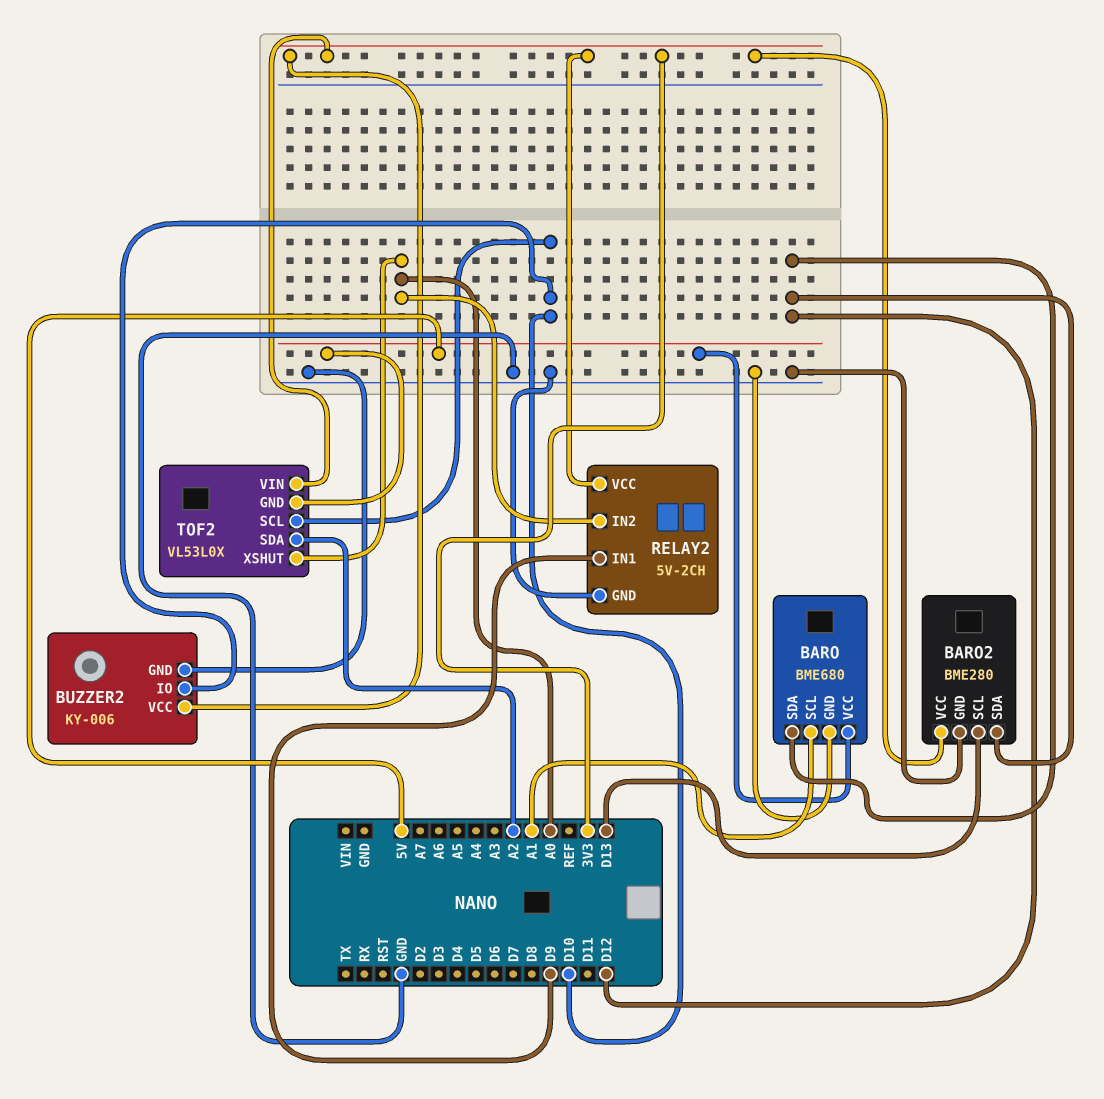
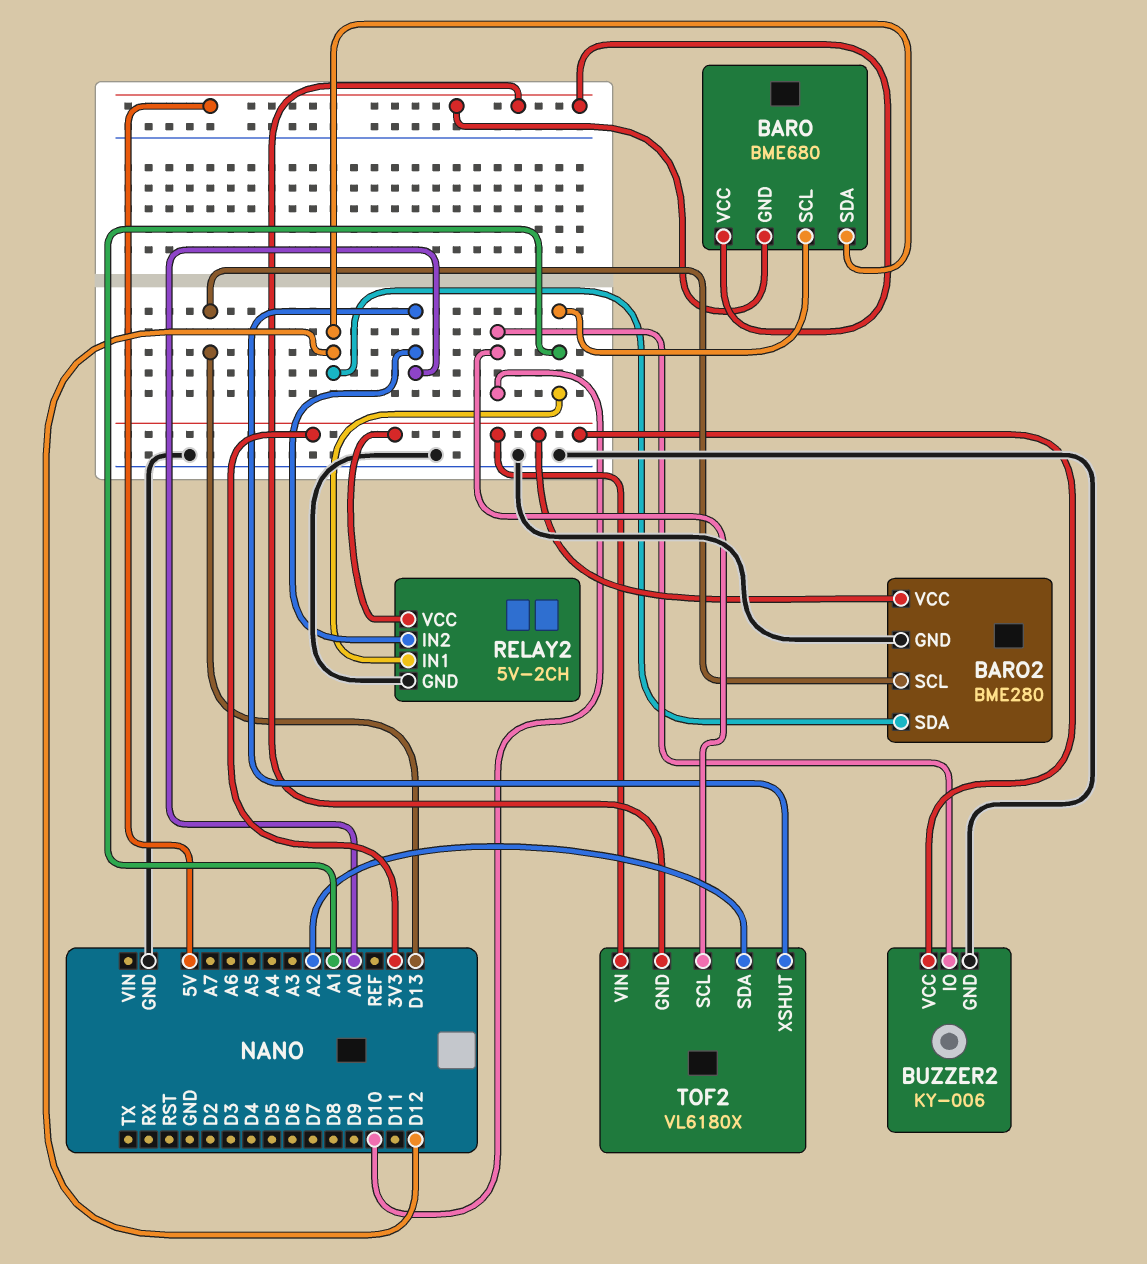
BARO pin GND: GND -> 5V
RELAY2 pin IN1: D9 -> A1
TOF2: VL53L0X -> VL6180X

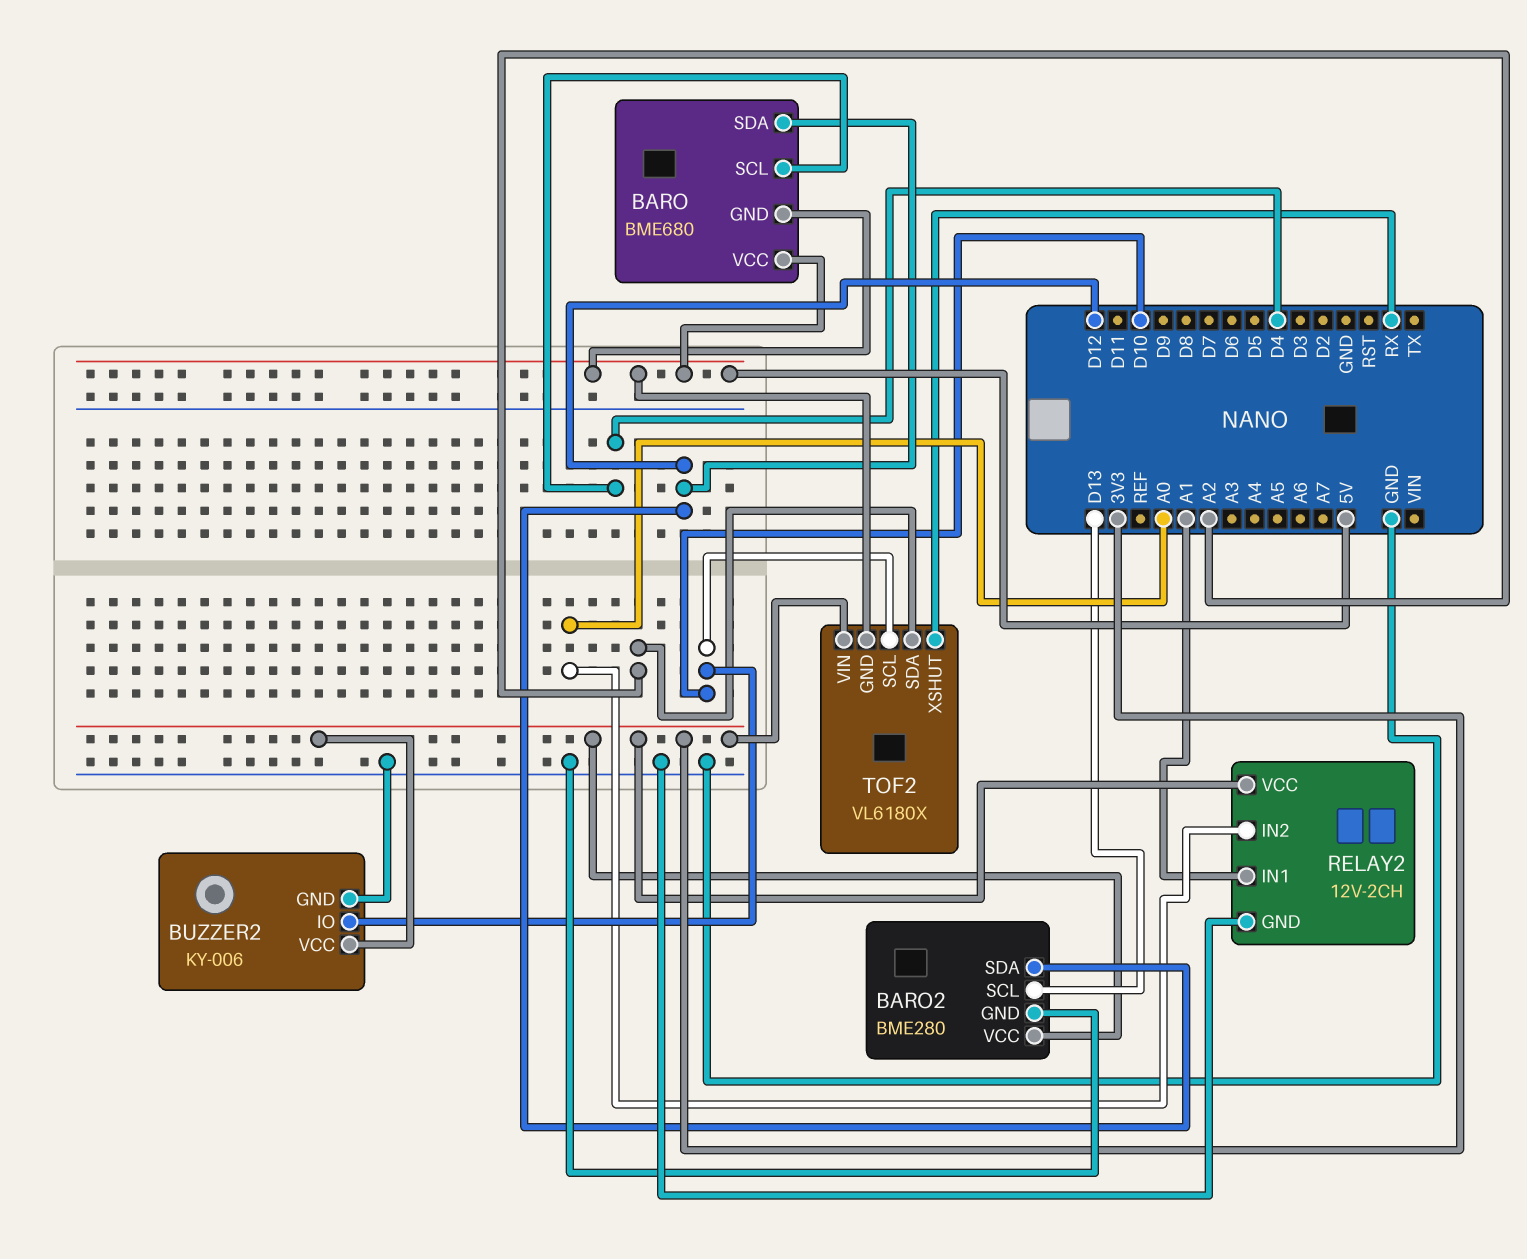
BARO pin SCL: A1 -> D4
RELAY2: 5V-2CH -> 12V-2CH
TOF2 pin XSHUT: A0 -> RX

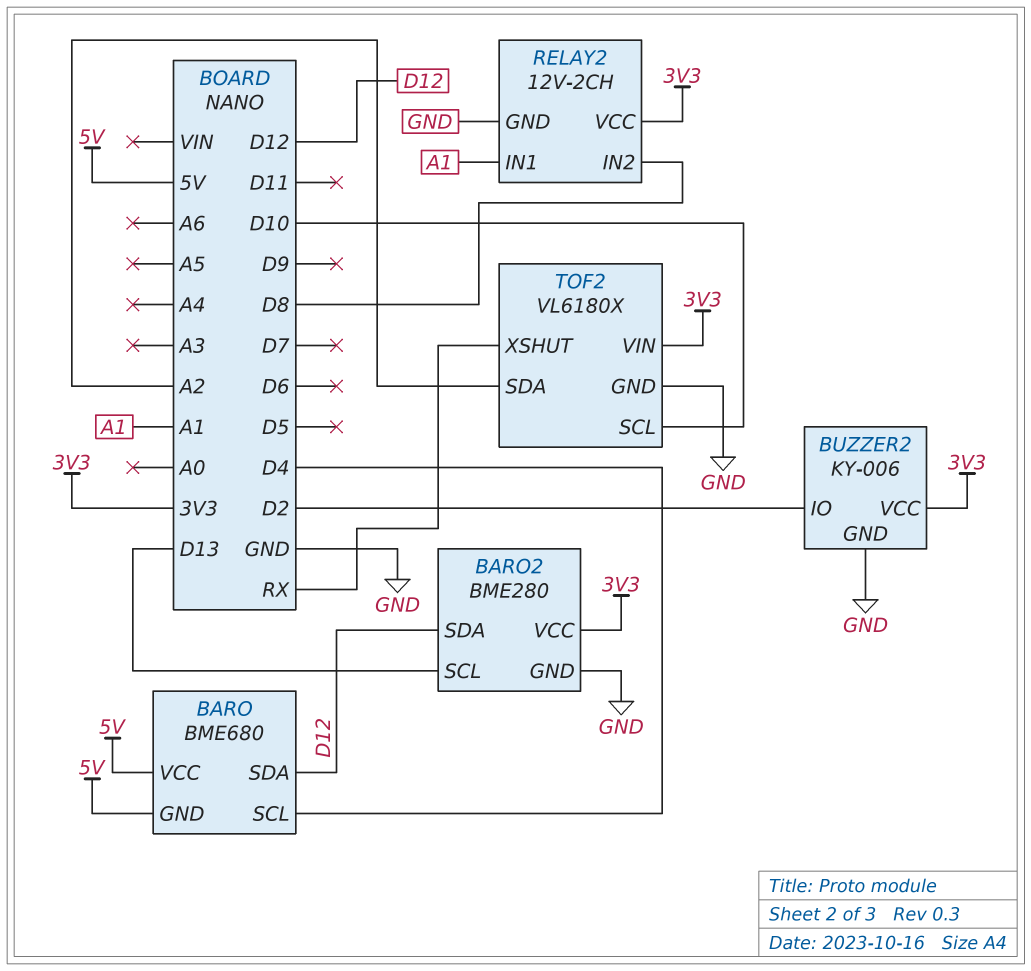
BUZZER2 pin IO: D10 -> D2
RELAY2 pin IN2: A0 -> D8
TOF2 pin GND: 5V -> GND

